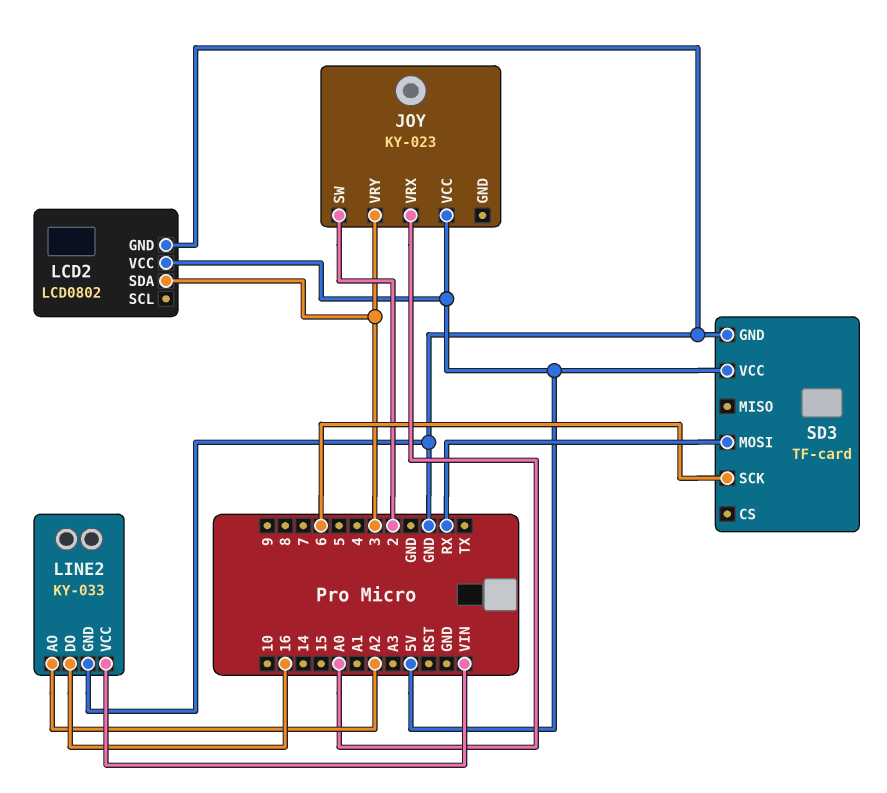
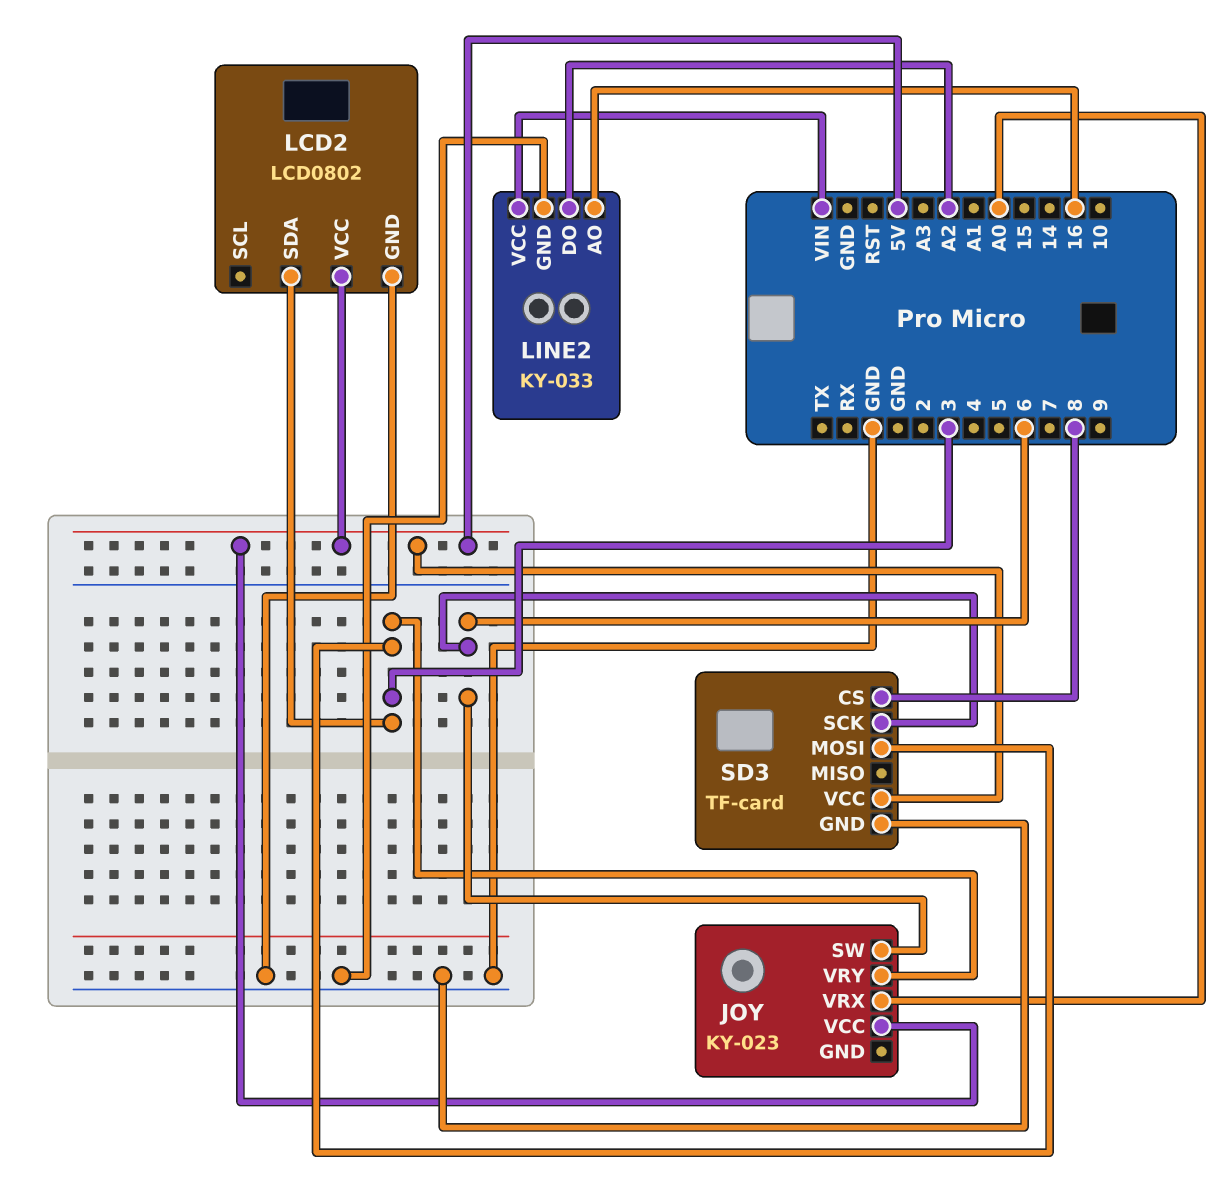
JOY pin SW: 2 -> 6
LINE2 pin AO: A2 -> 16
LINE2 pin DO: 16 -> A2
SD3 pin CS: none -> 8
SD3 pin MOSI: RX -> 3

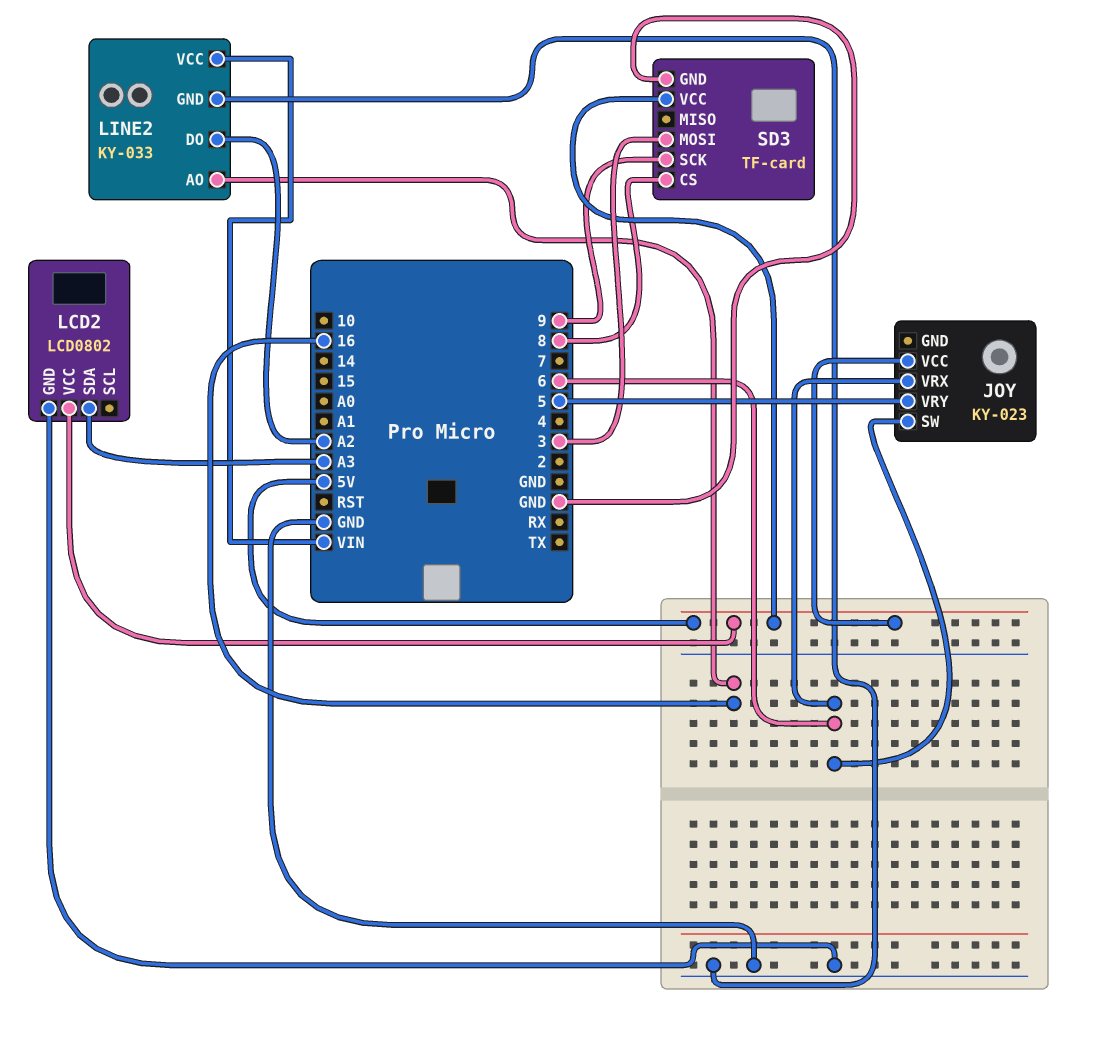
JOY pin VRX: A0 -> 6
JOY pin VRY: 3 -> 5
LCD2 pin SDA: 3 -> A3
SD3 pin SCK: 6 -> 9

